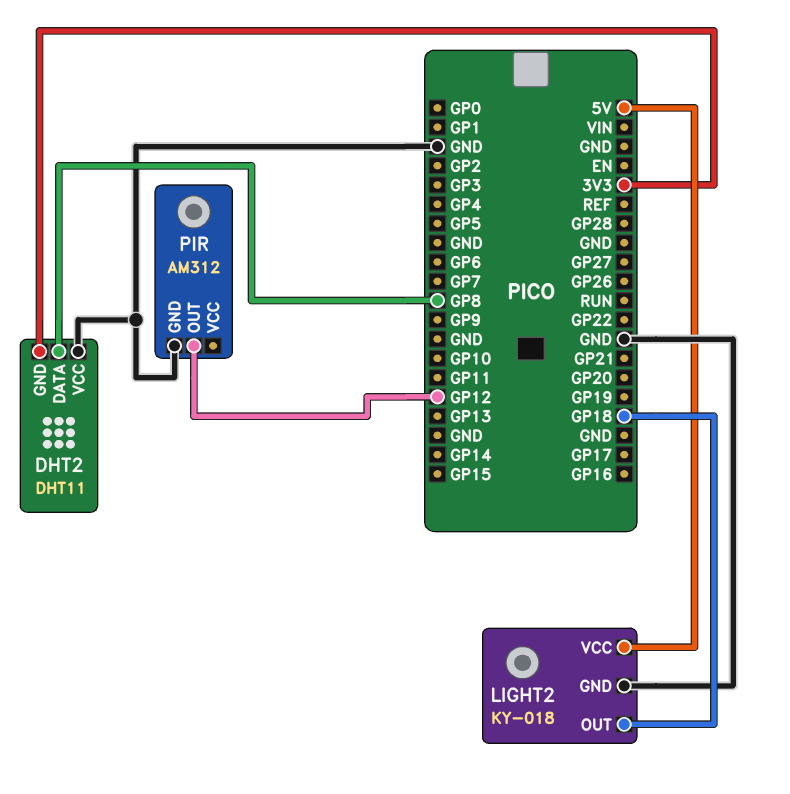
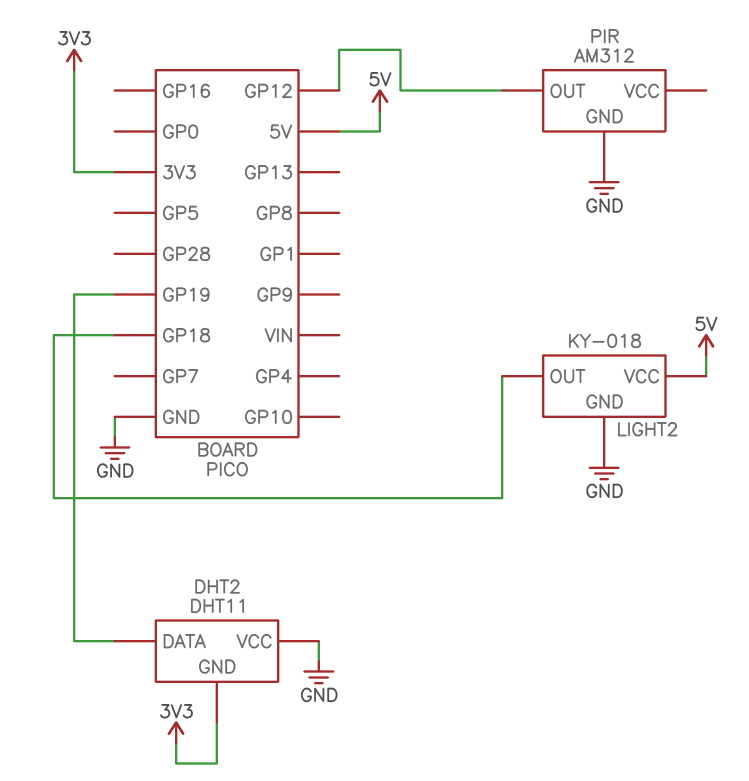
DHT2 pin DATA: GP8 -> GP19

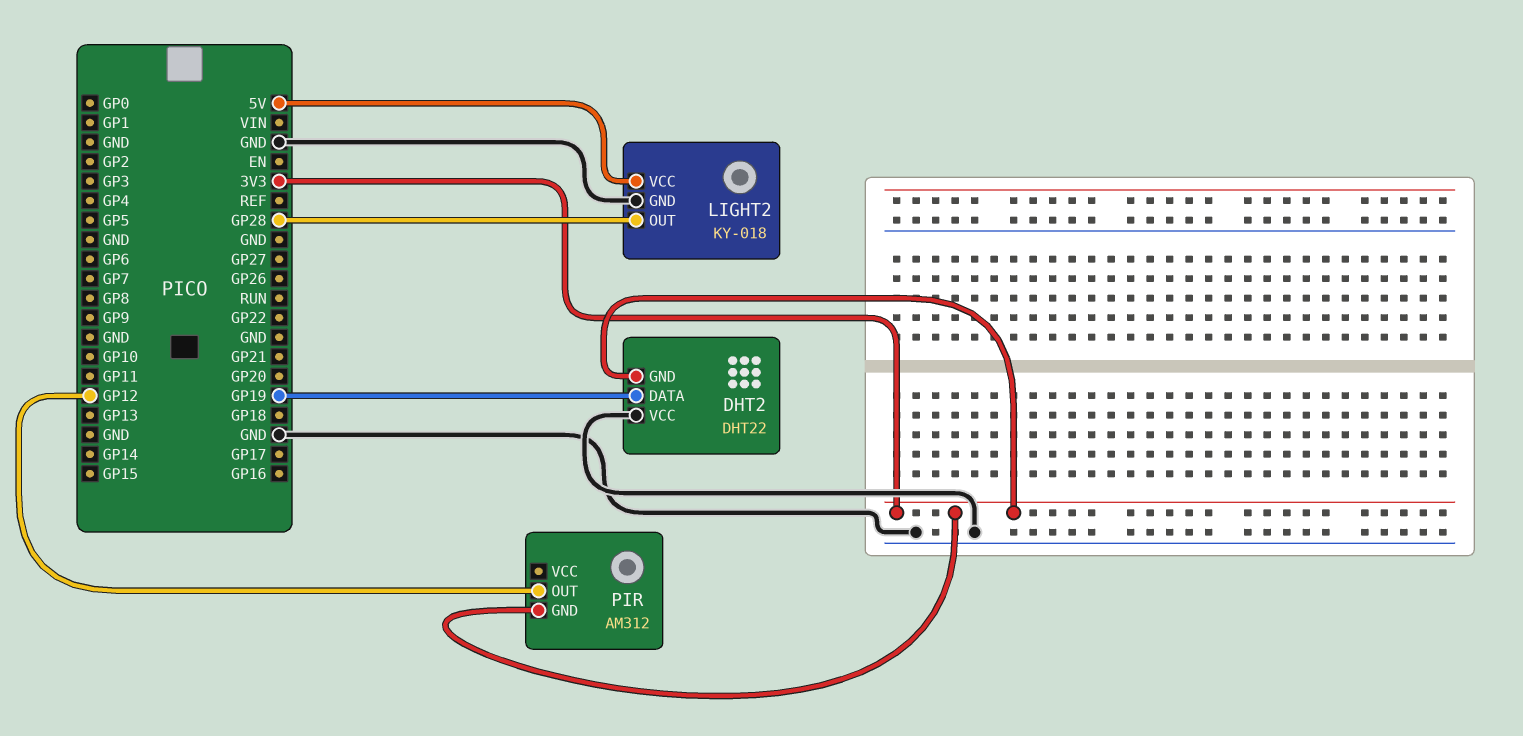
DHT2: DHT11 -> DHT22
LIGHT2 pin OUT: GP18 -> GP28
PIR pin GND: GND -> 3V3

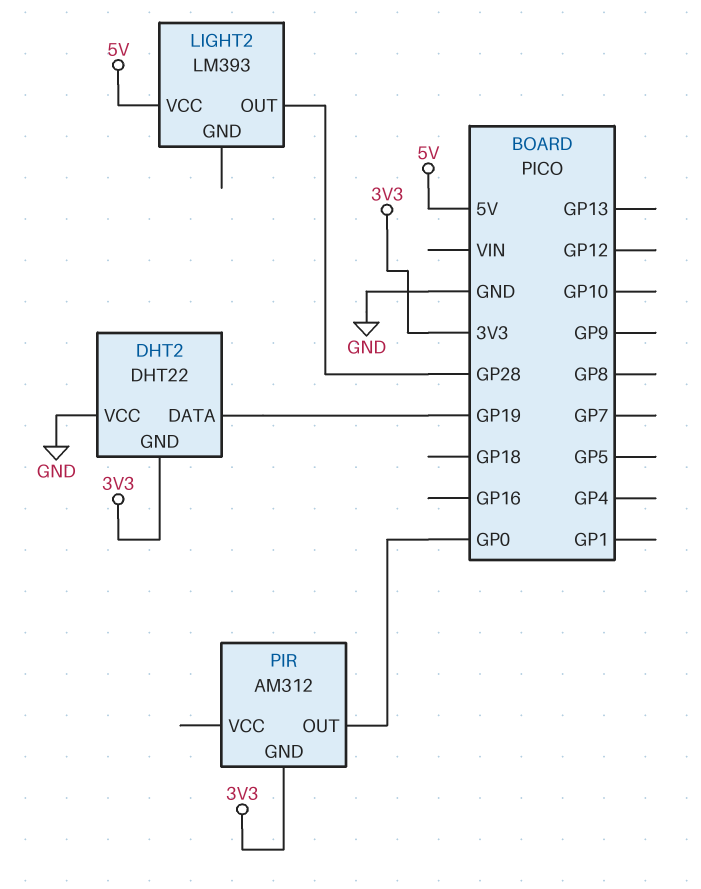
LIGHT2: KY-018 -> LM393
LIGHT2 pin GND: GND -> none
PIR pin OUT: GP12 -> GP0

